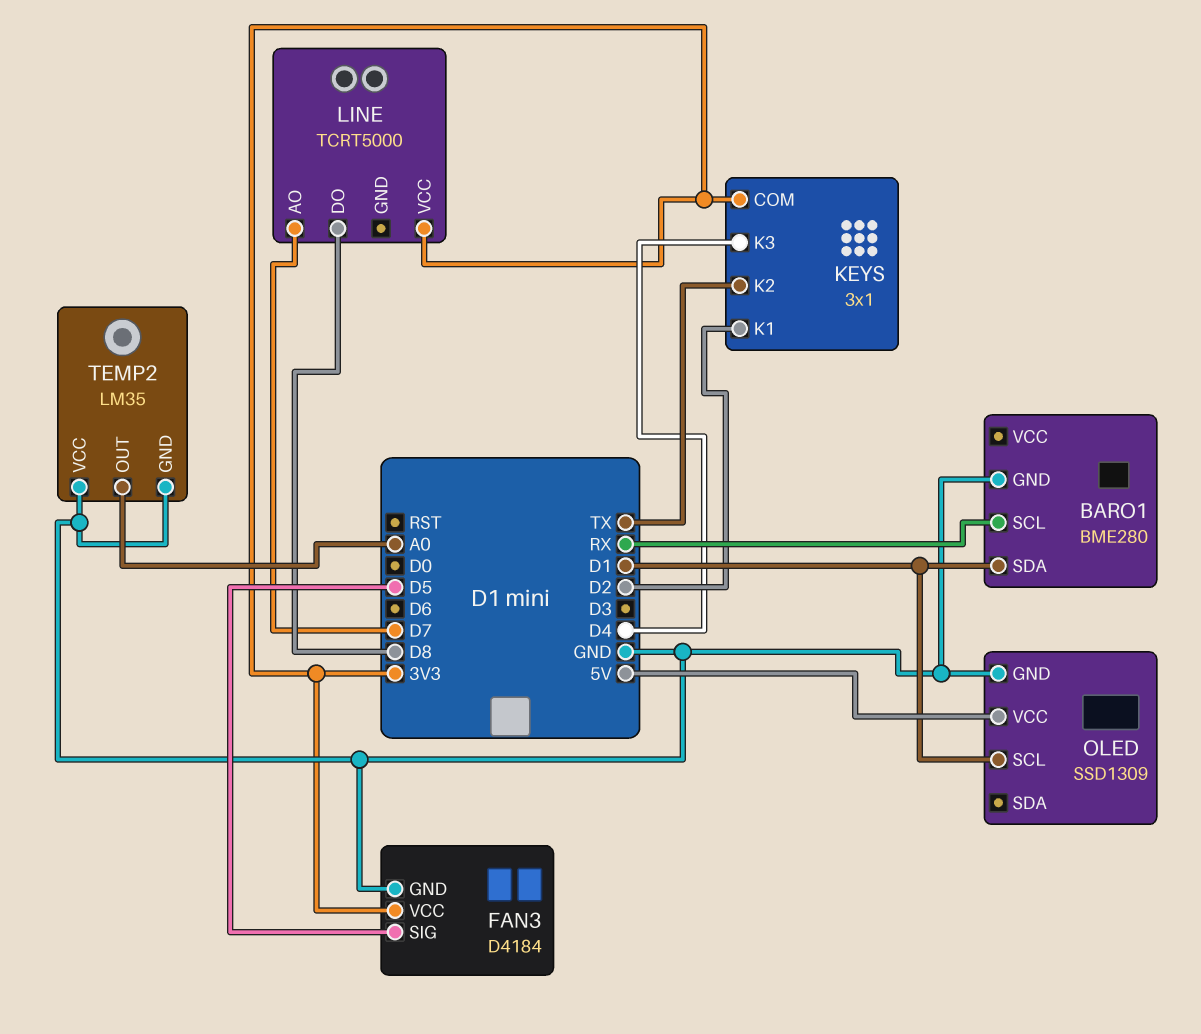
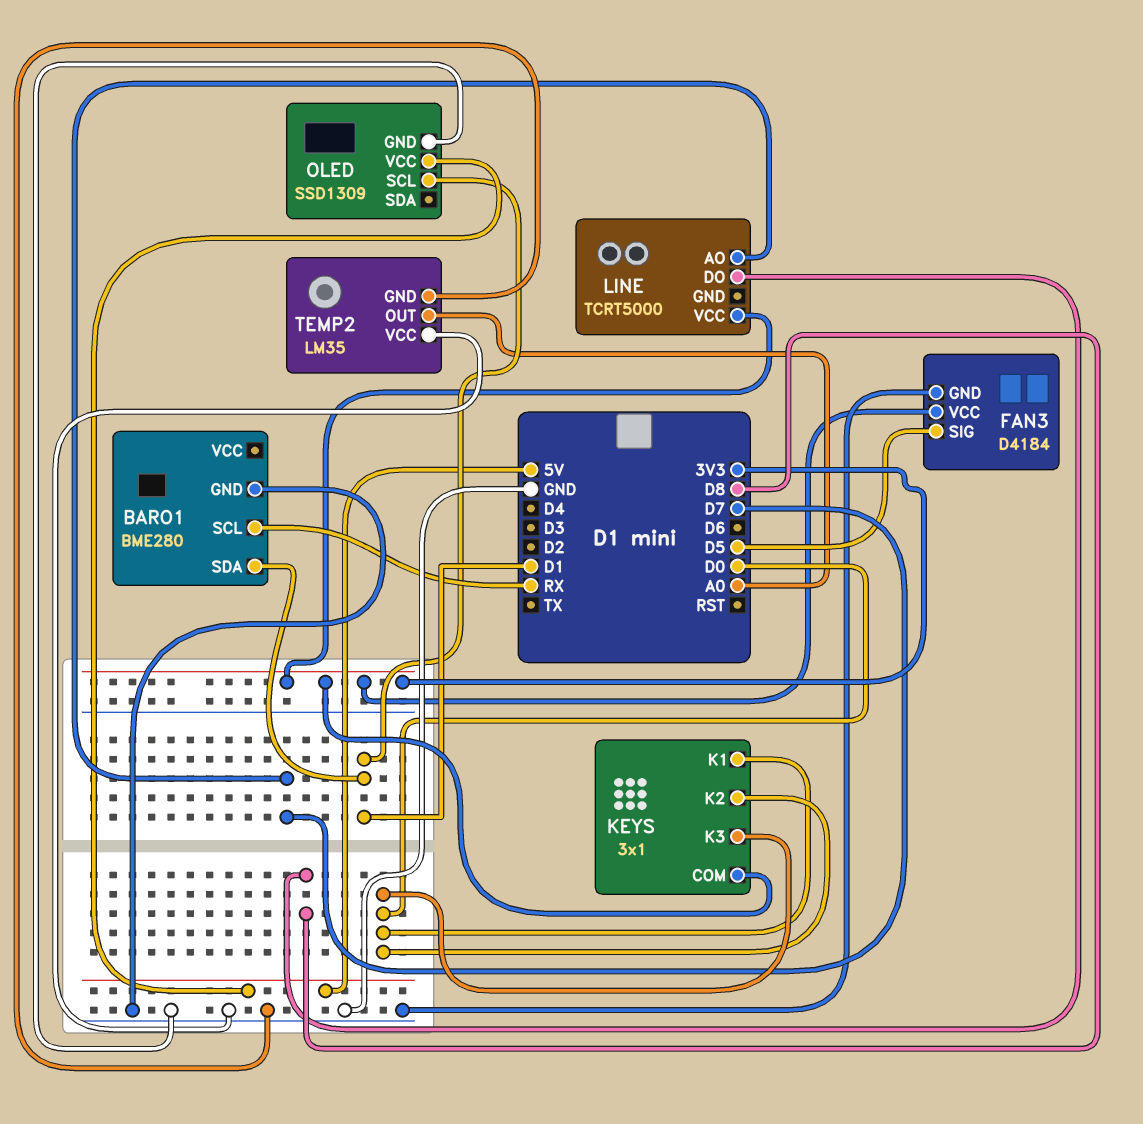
KEYS pin K1: D2 -> D0
KEYS pin K2: TX -> D0
KEYS pin K3: D4 -> D0

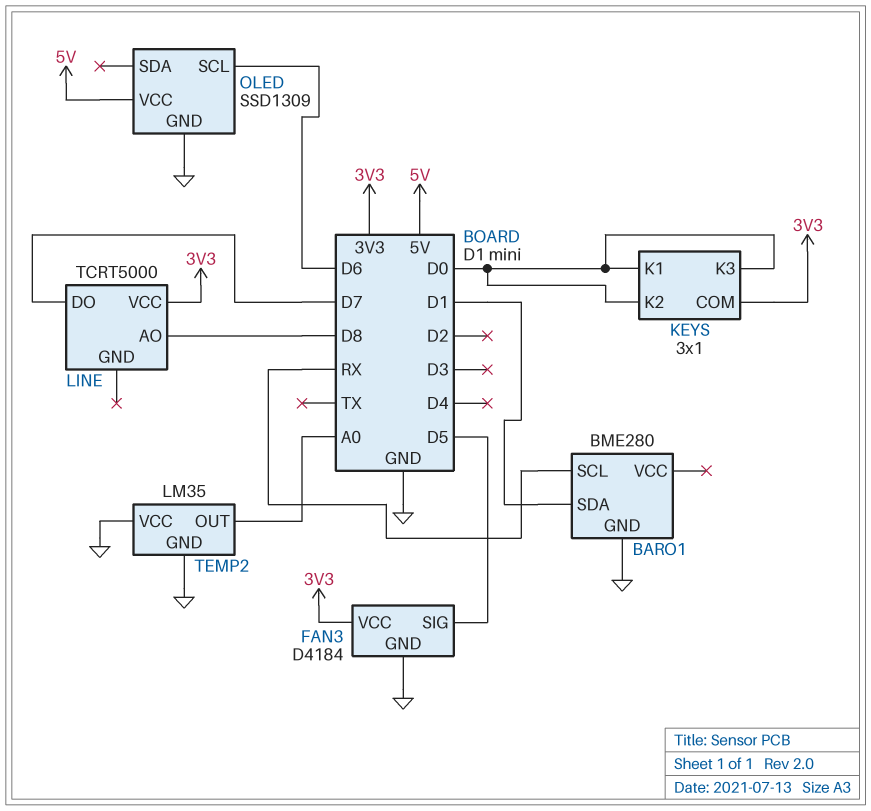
LINE pin AO: D7 -> D8
LINE pin DO: D8 -> D7
OLED pin SCL: D1 -> D6

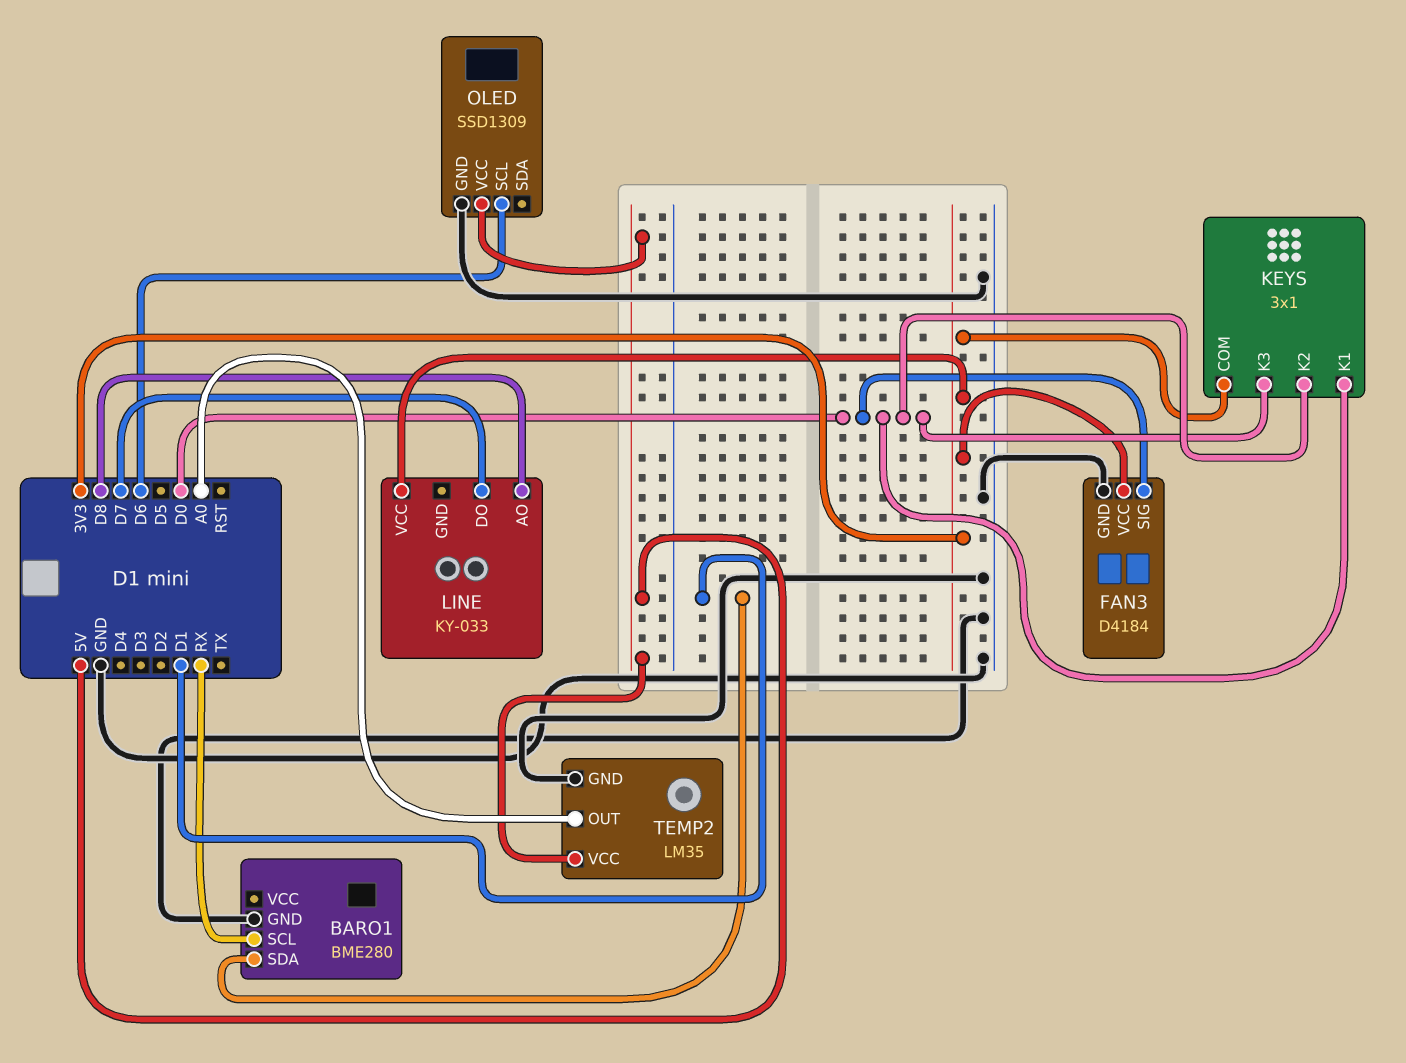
FAN3 pin SIG: D5 -> D0
LINE: TCRT5000 -> KY-033
TEMP2 pin VCC: GND -> 5V

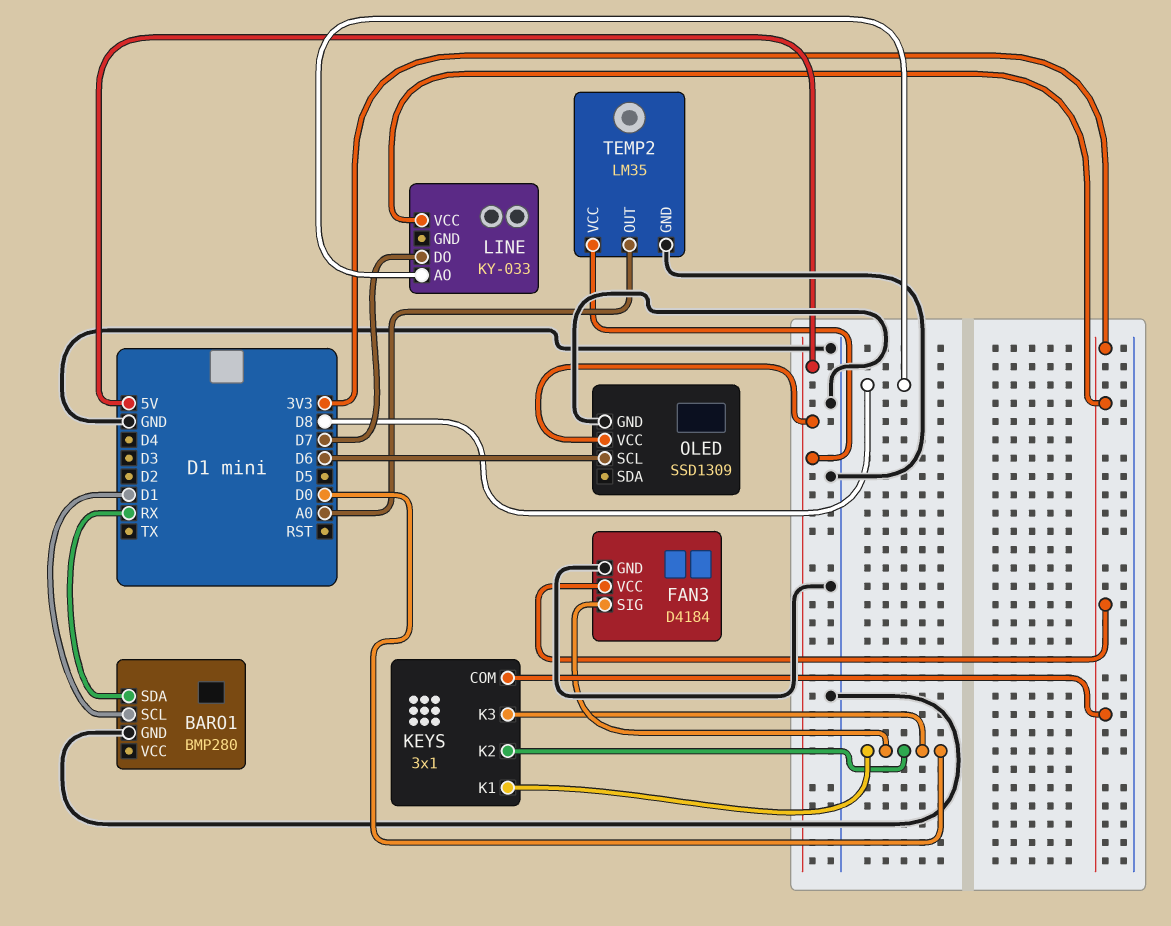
BARO1: BME280 -> BMP280
BARO1 pin SCL: RX -> D1
BARO1 pin SDA: D1 -> RX

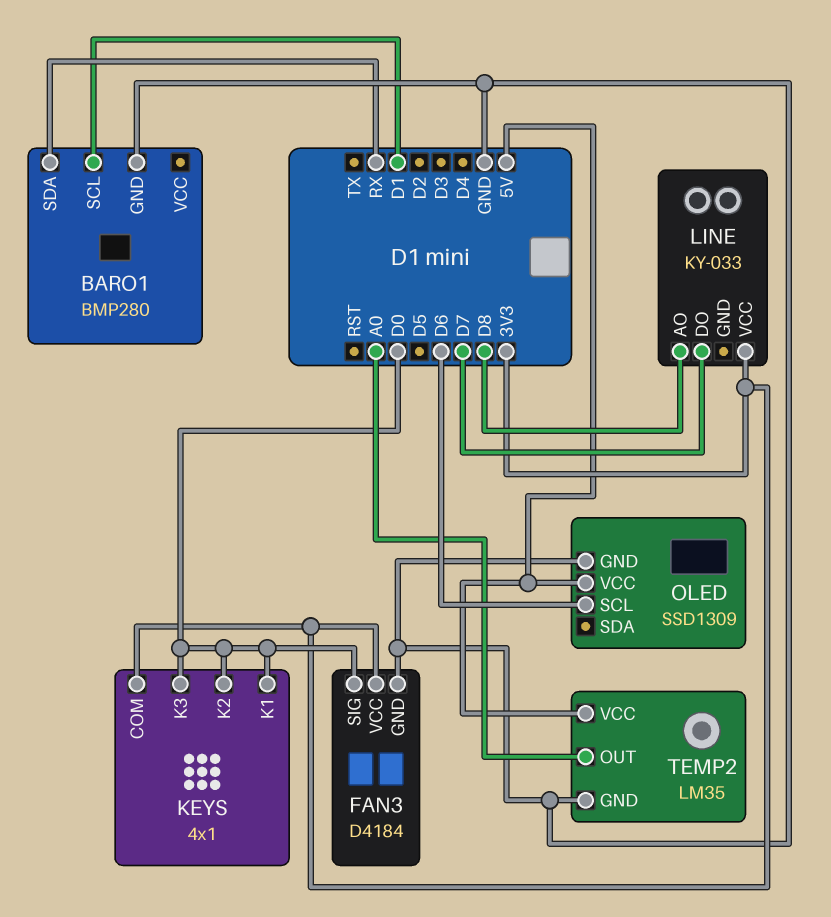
KEYS: 3x1 -> 4x1

